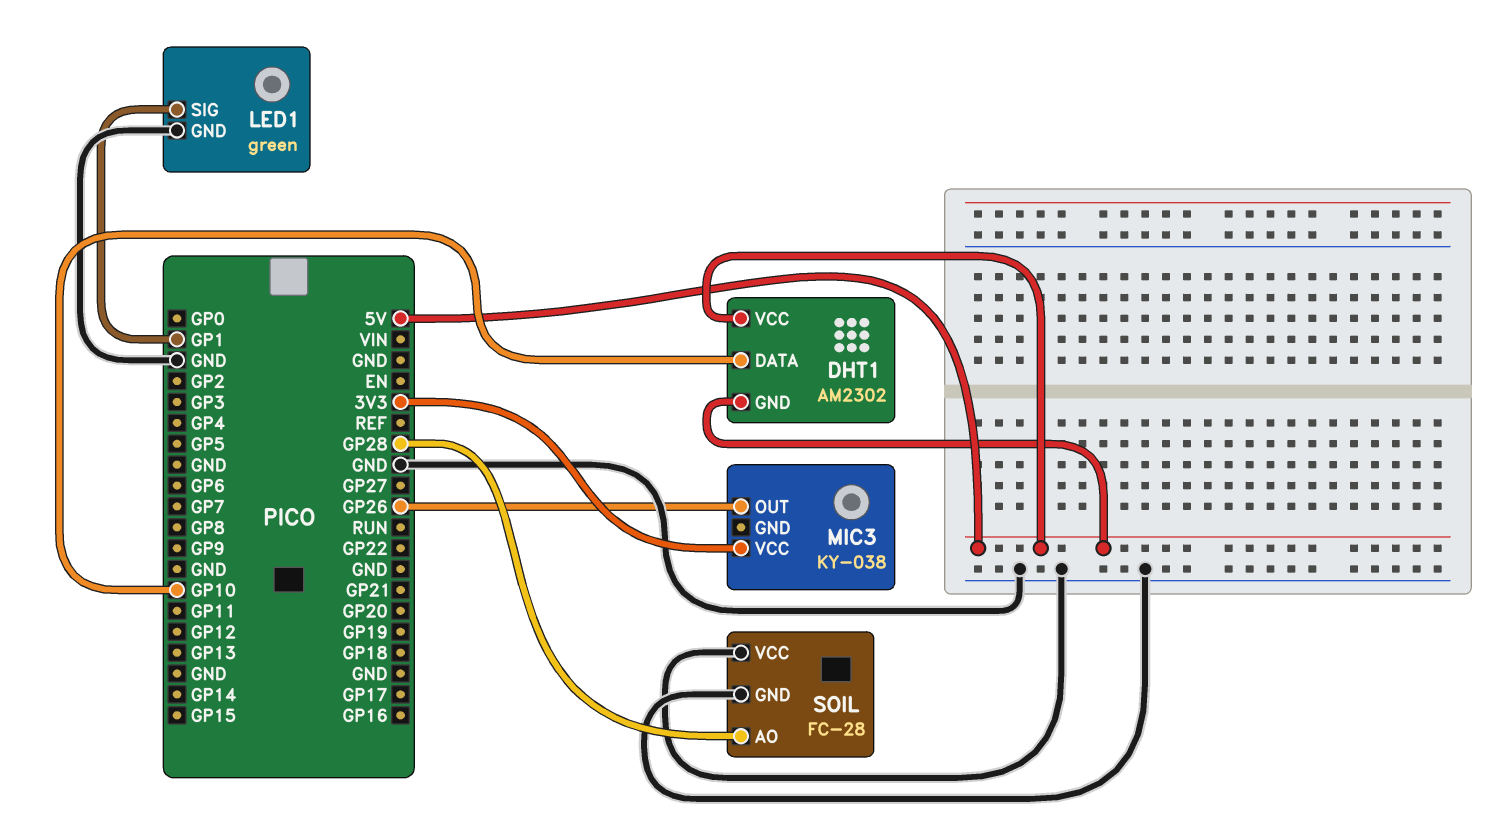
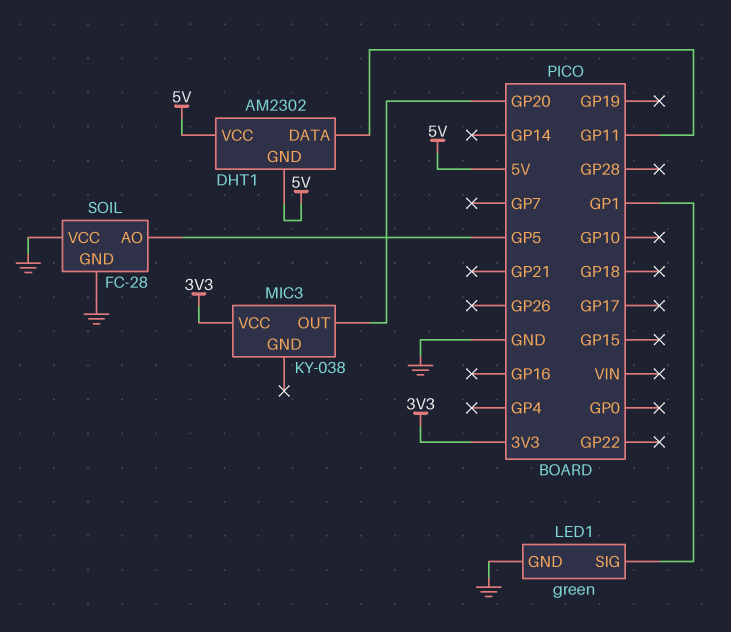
DHT1 pin DATA: GP10 -> GP11
MIC3 pin OUT: GP26 -> GP20
SOIL pin AO: GP28 -> GP5

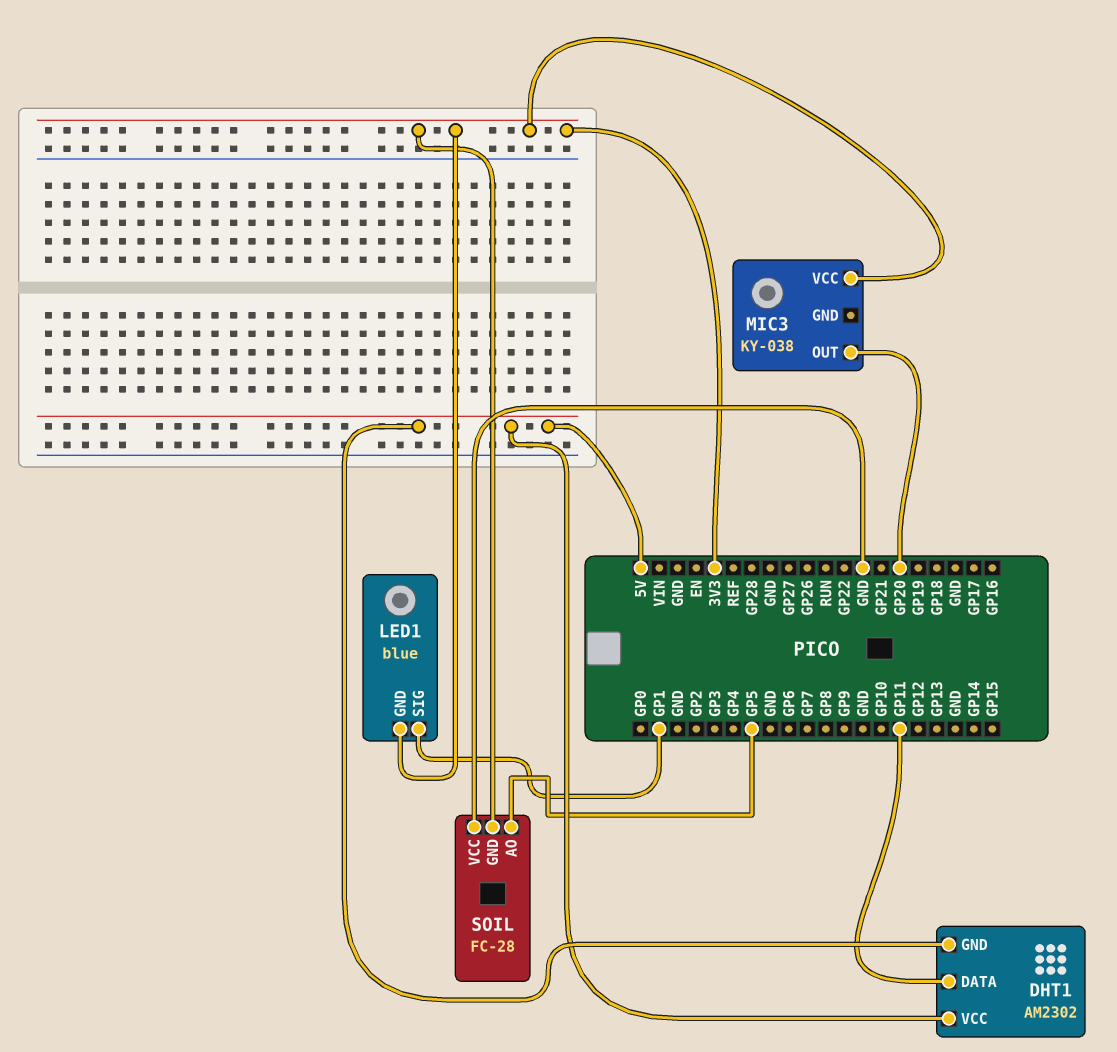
LED1: green -> blue
LED1 pin GND: GND -> 3V3
SOIL pin GND: GND -> 3V3

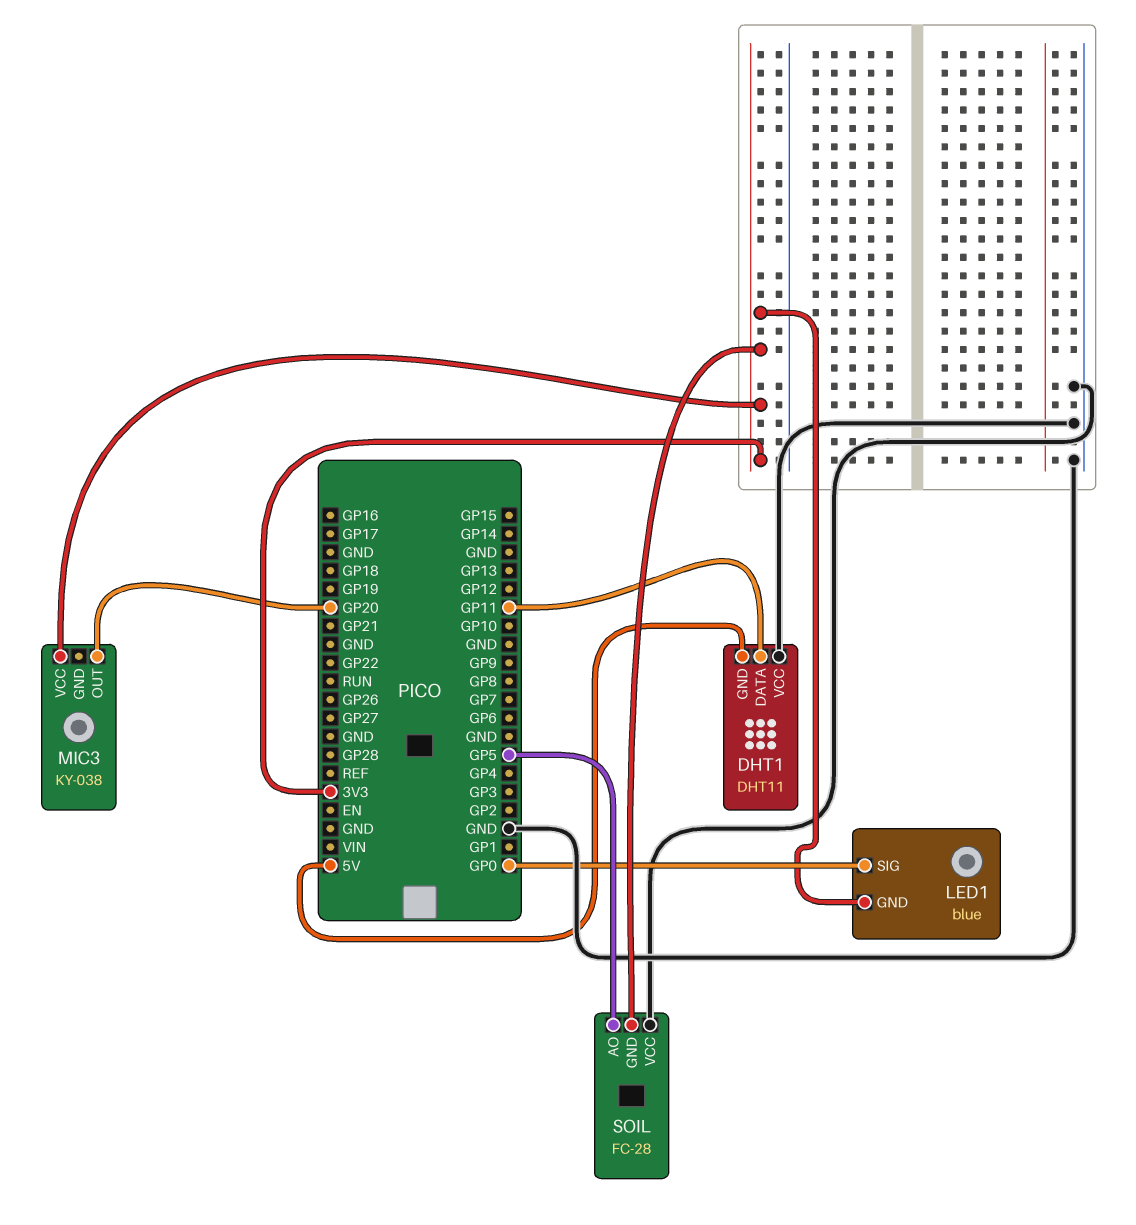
DHT1: AM2302 -> DHT11
DHT1 pin VCC: 5V -> GND
LED1 pin SIG: GP1 -> GP0

